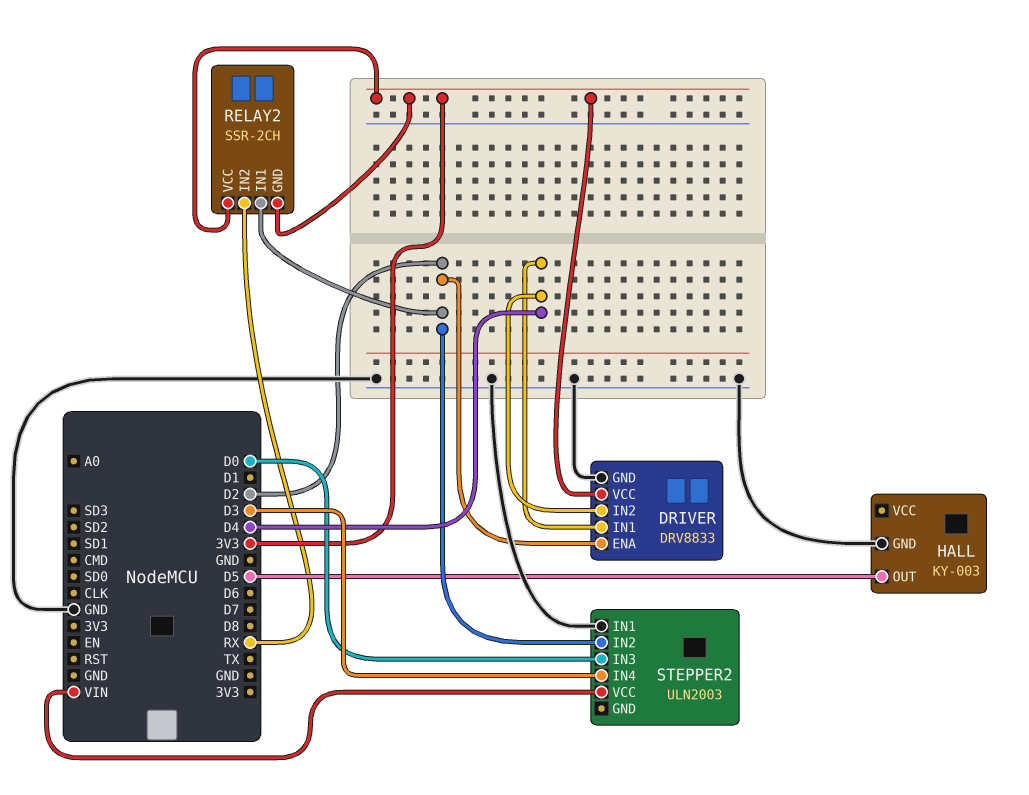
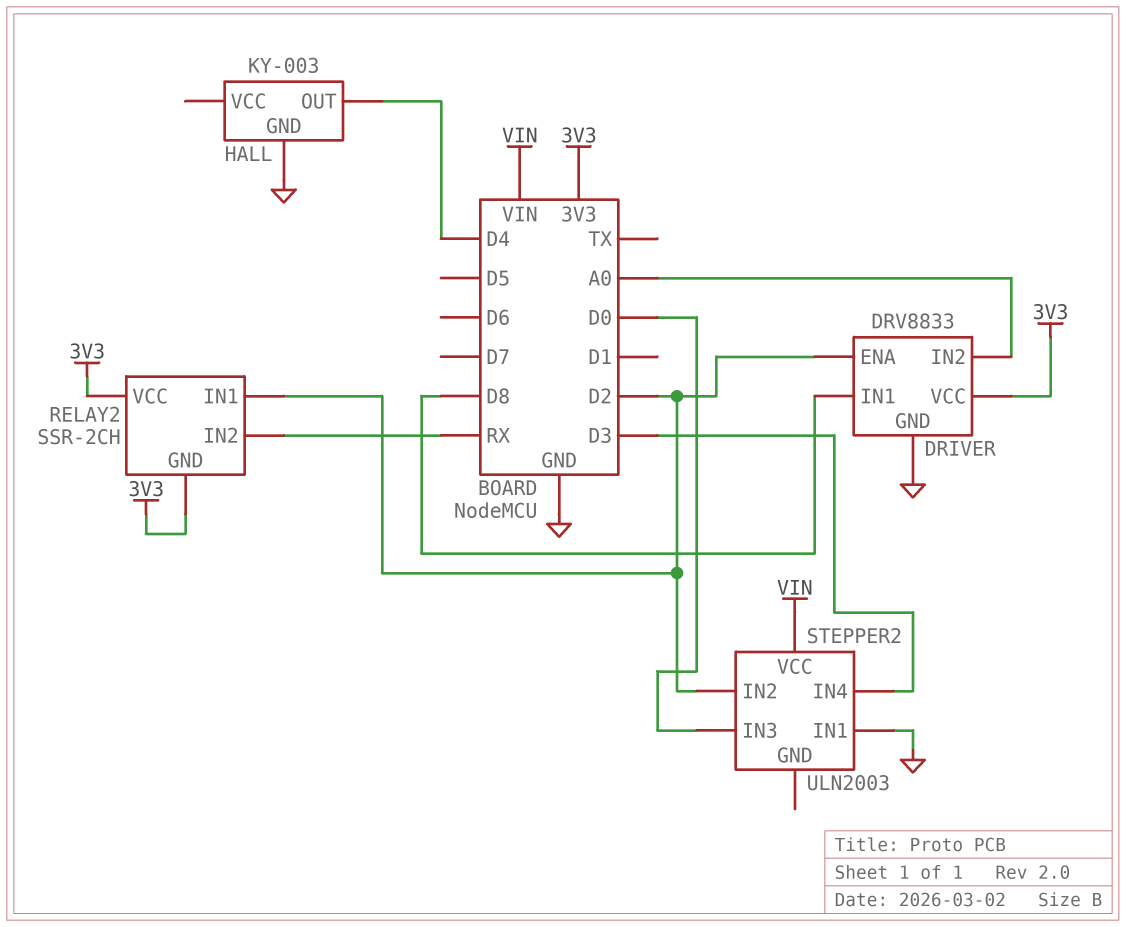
DRIVER pin IN1: D4 -> D8
DRIVER pin IN2: D4 -> A0
HALL pin OUT: D5 -> D4

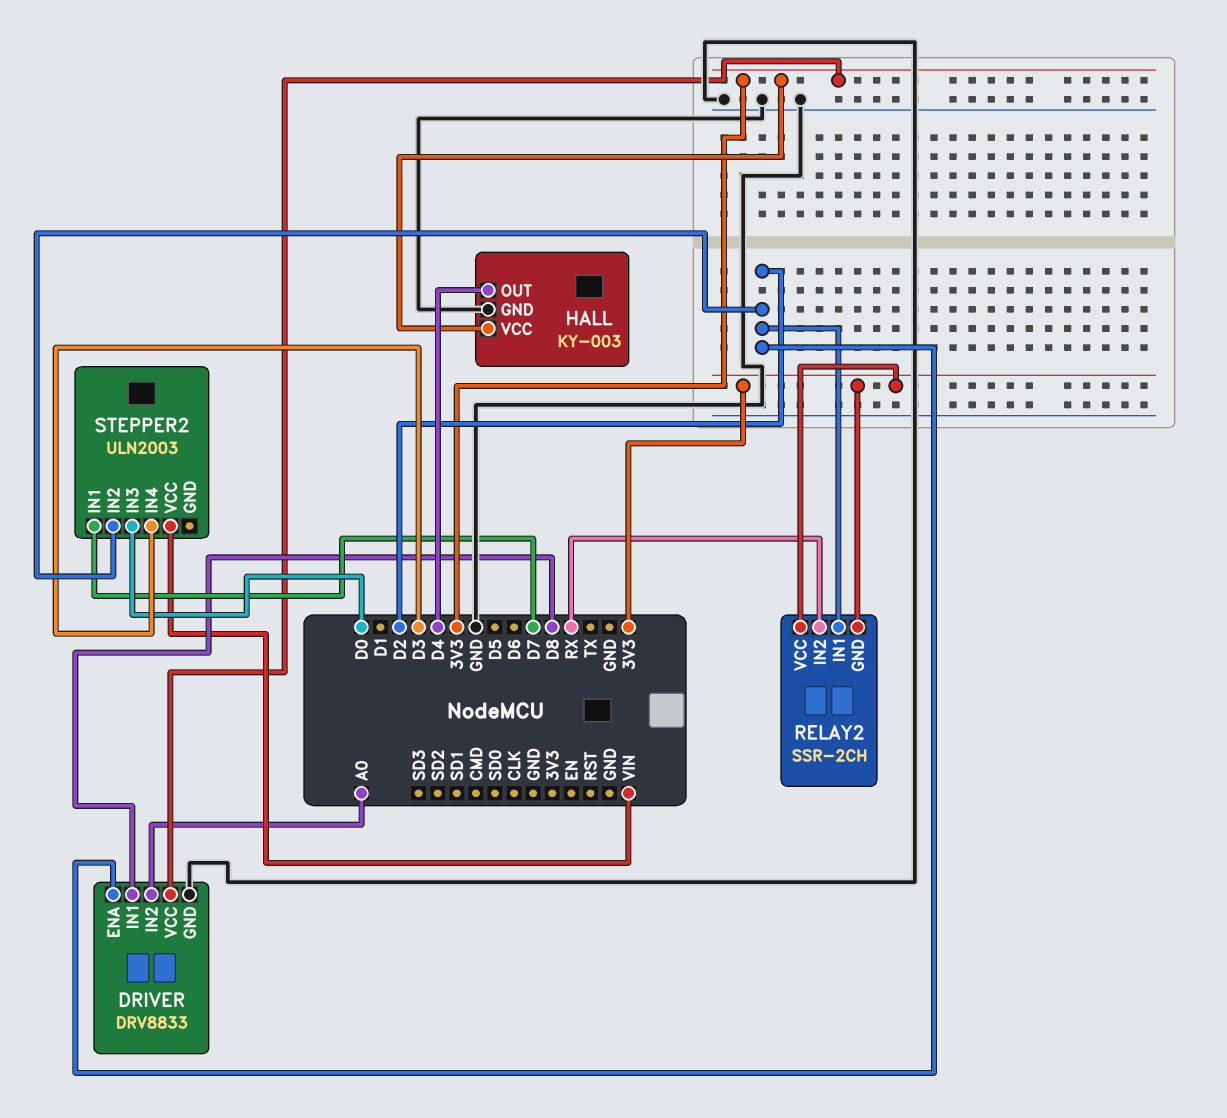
HALL pin VCC: none -> 3V3
STEPPER2 pin IN1: GND -> D7

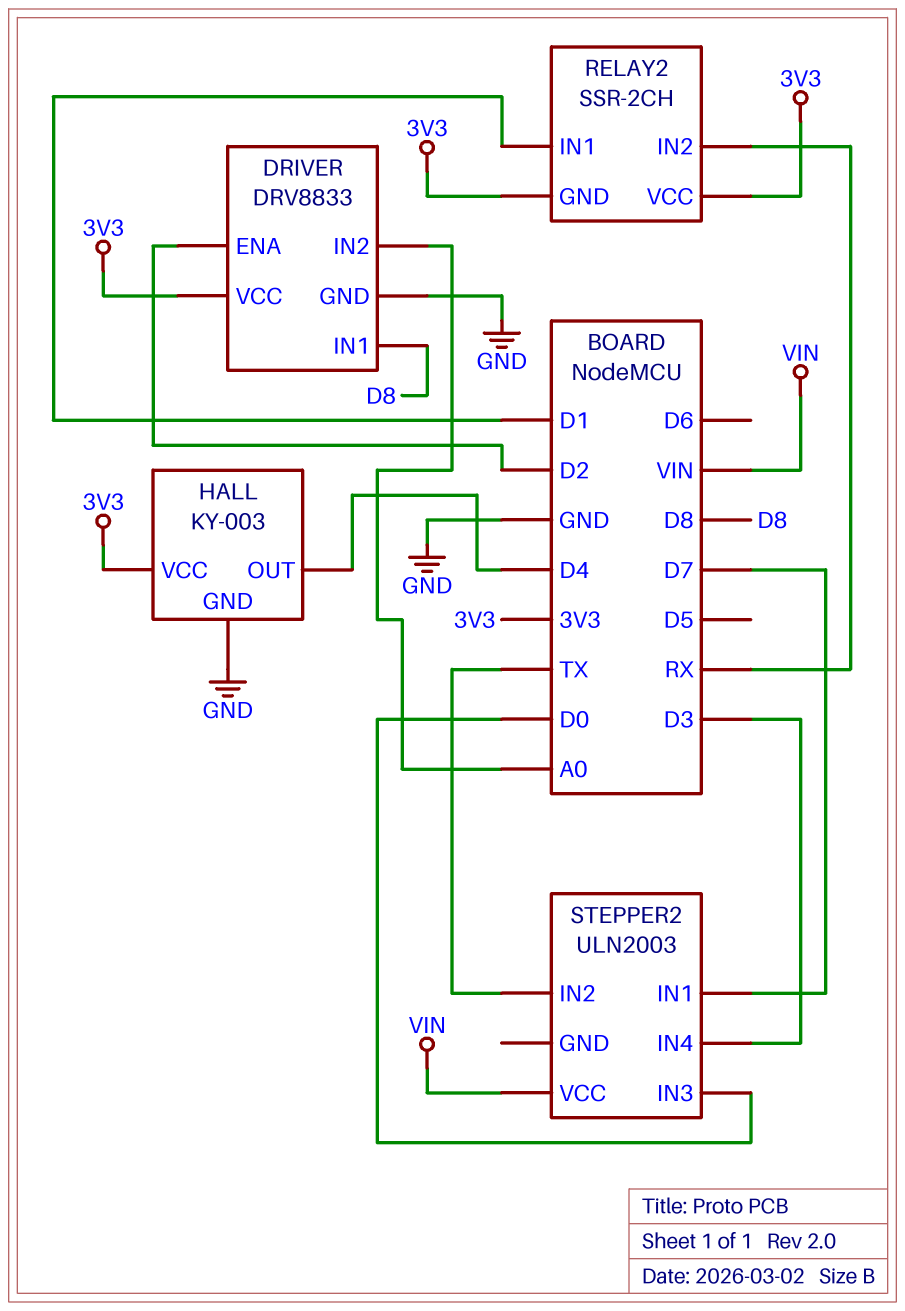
RELAY2 pin IN1: D2 -> D1
STEPPER2 pin IN2: D2 -> TX

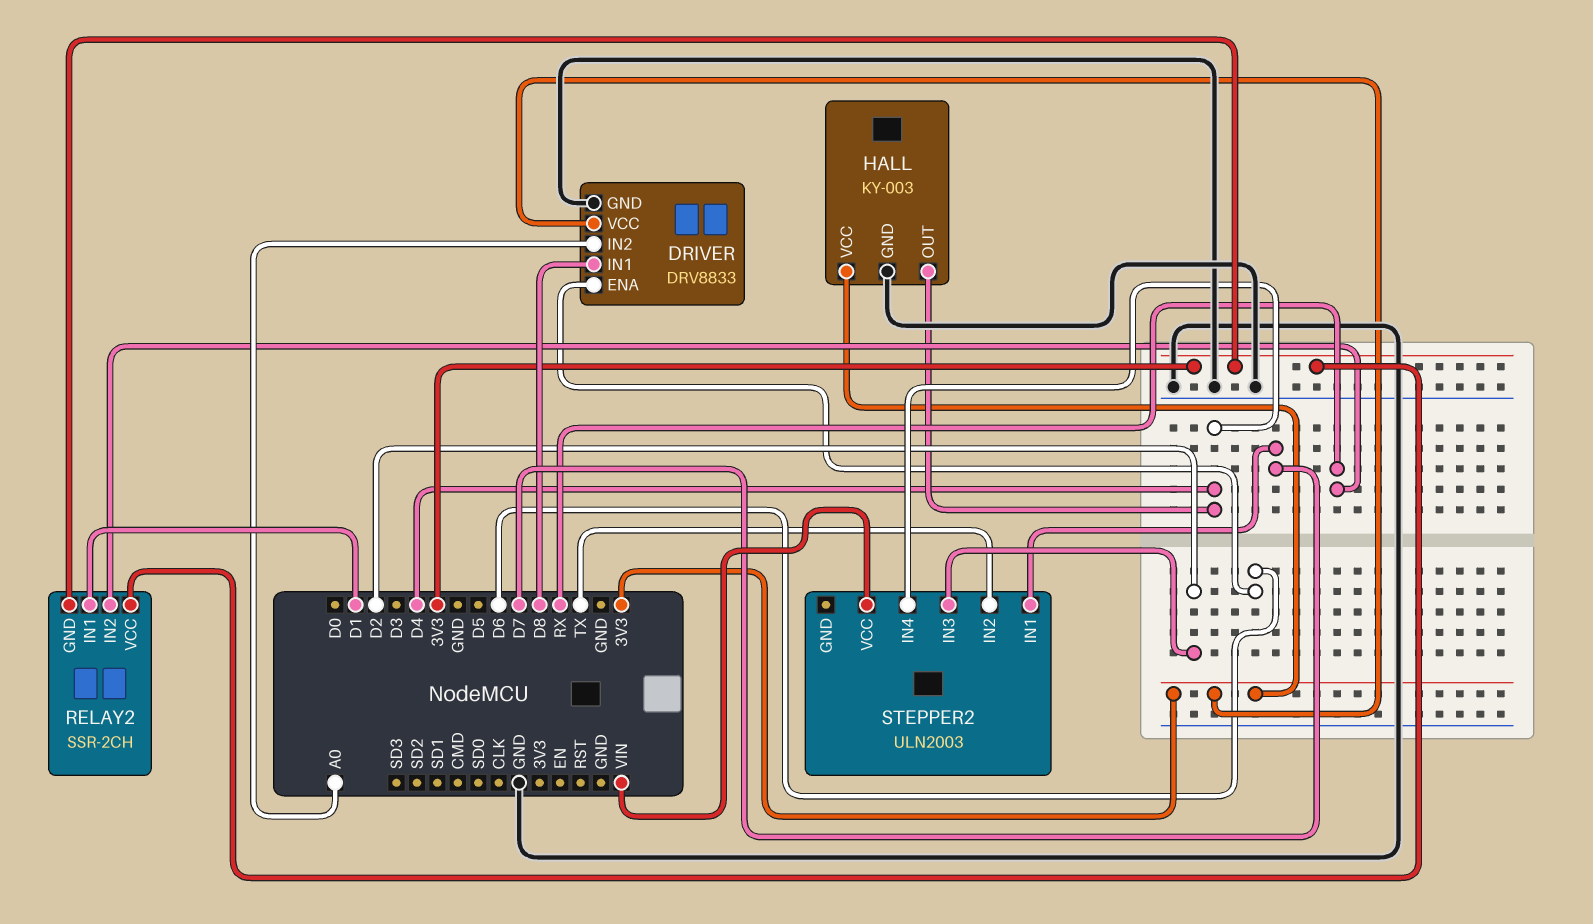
DRIVER pin ENA: D2 -> D6
STEPPER2 pin IN3: D0 -> D2
STEPPER2 pin IN4: D3 -> D4

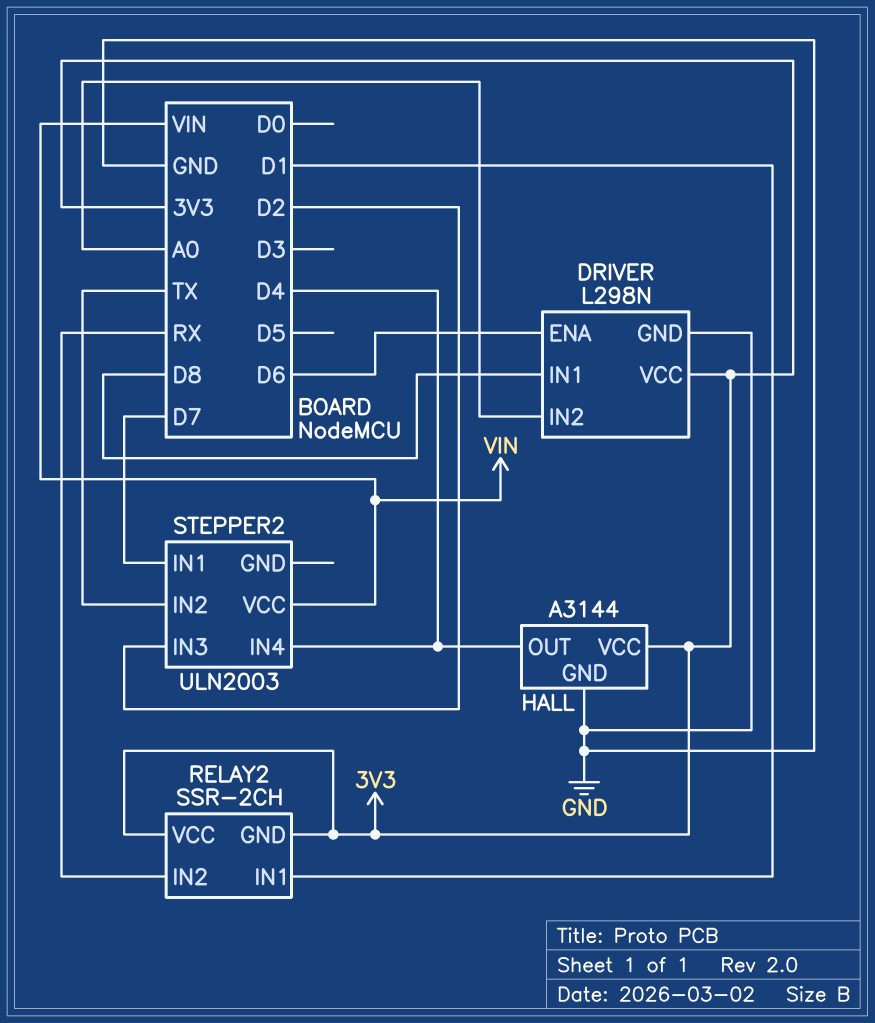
DRIVER: DRV8833 -> L298N
HALL: KY-003 -> A3144

